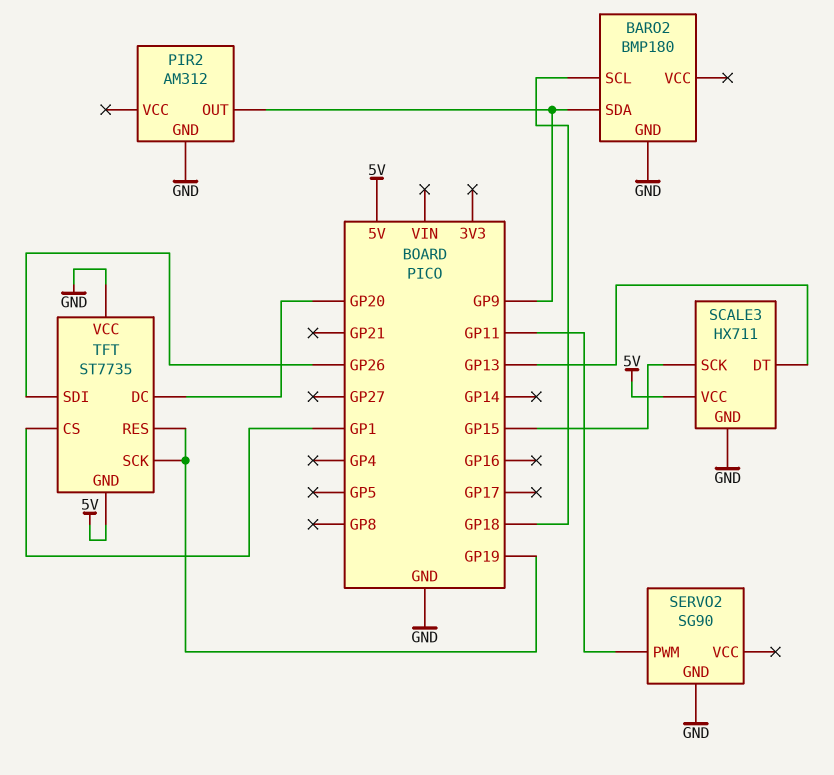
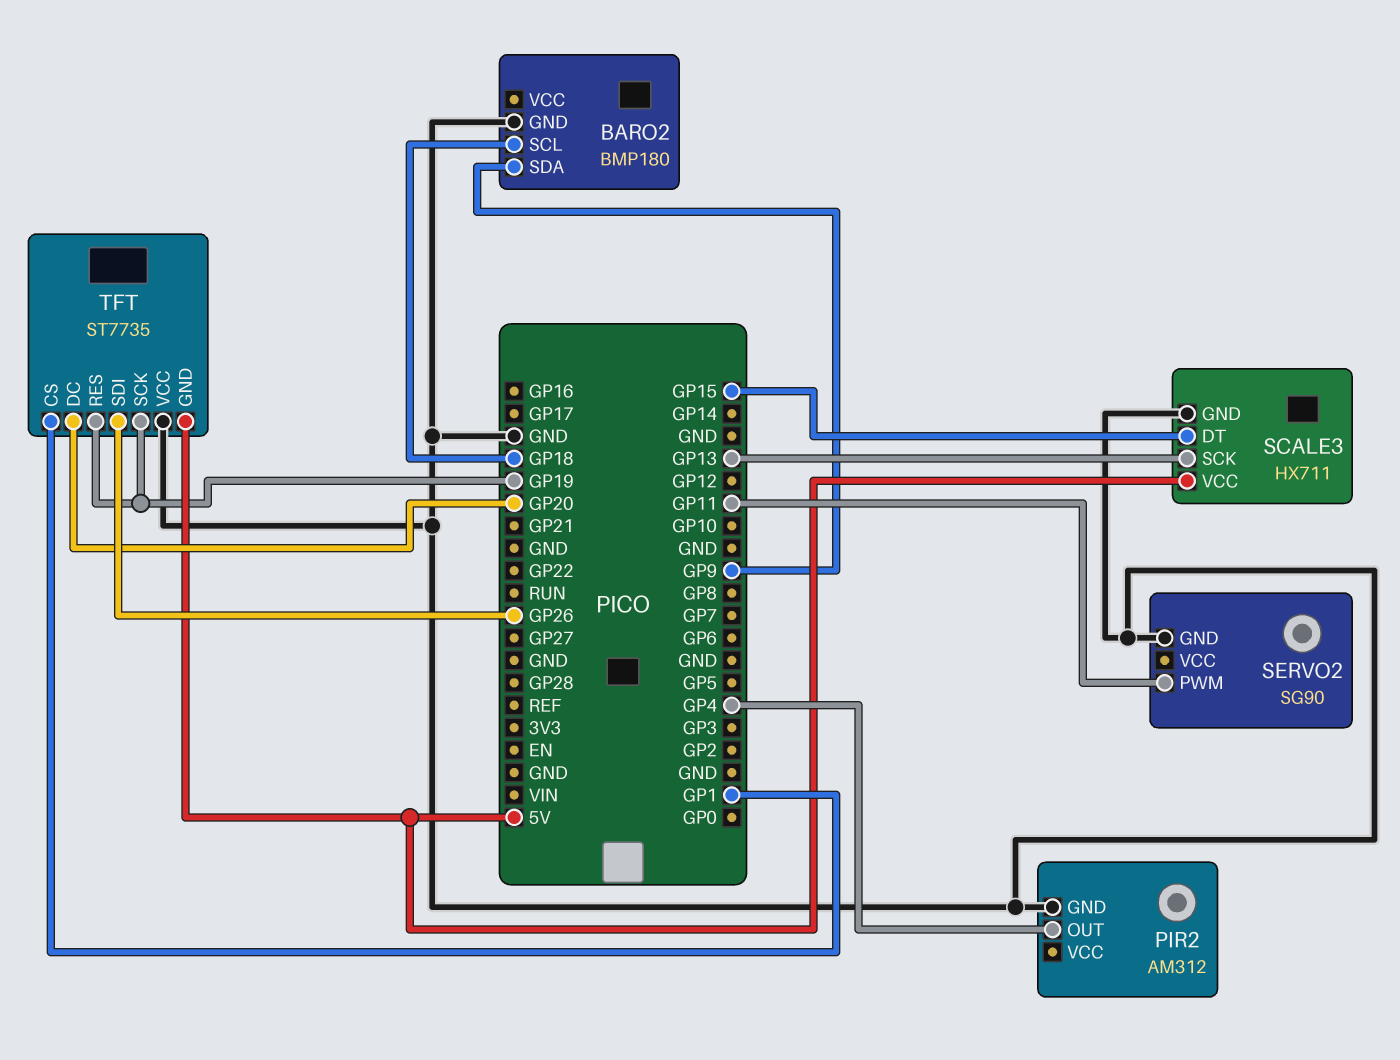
PIR2 pin OUT: GP9 -> GP4
SCALE3 pin DT: GP13 -> GP15
SCALE3 pin SCK: GP15 -> GP13

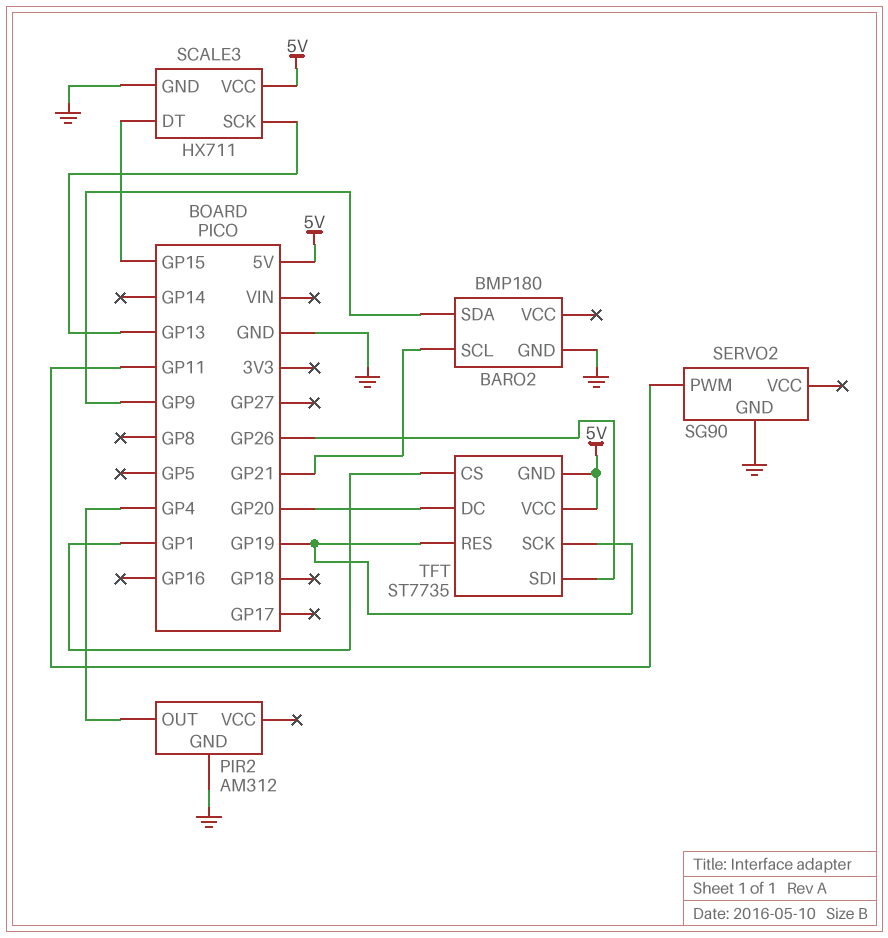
BARO2 pin SCL: GP18 -> GP21
TFT pin VCC: GND -> 5V

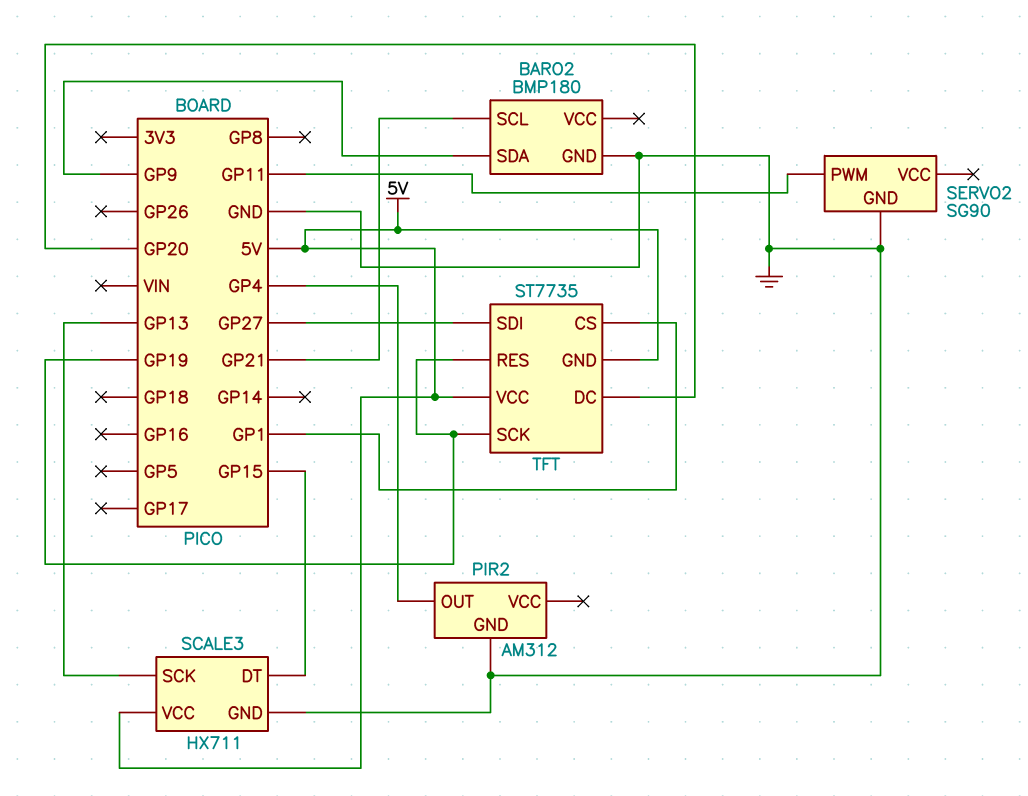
TFT pin SDI: GP26 -> GP27

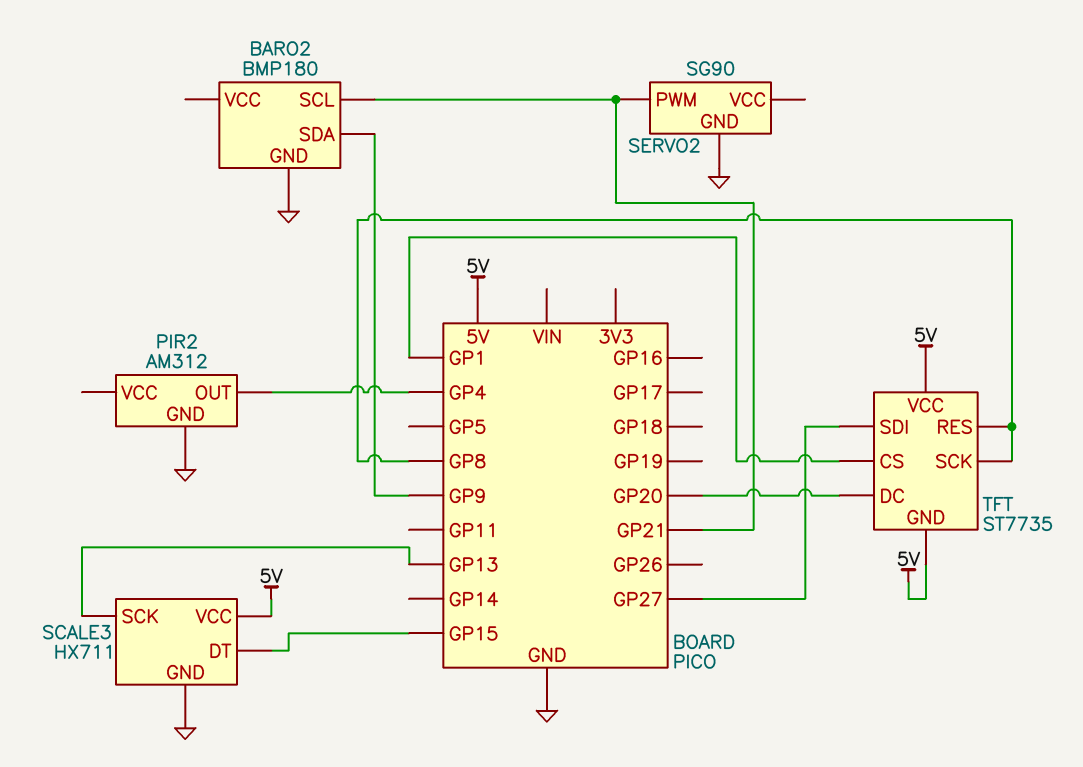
SERVO2 pin PWM: GP11 -> GP21
TFT pin RES: GP19 -> GP8
TFT pin SCK: GP19 -> GP8

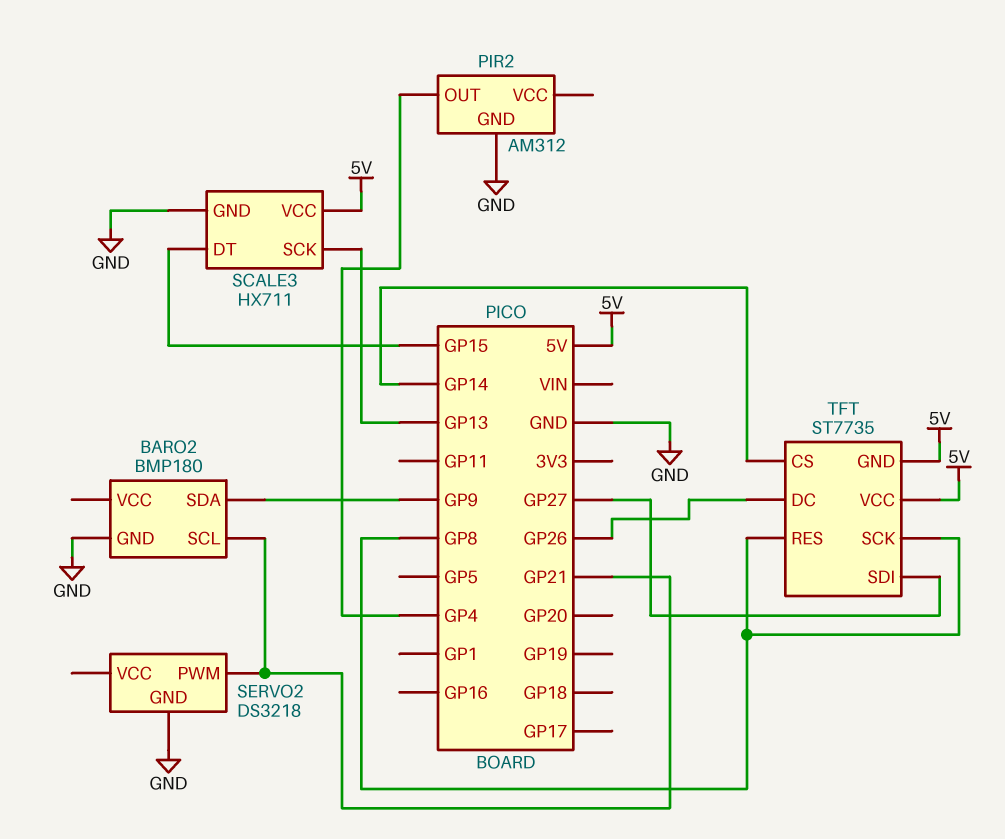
SERVO2: SG90 -> DS3218
TFT pin CS: GP1 -> GP14
TFT pin DC: GP20 -> GP26

